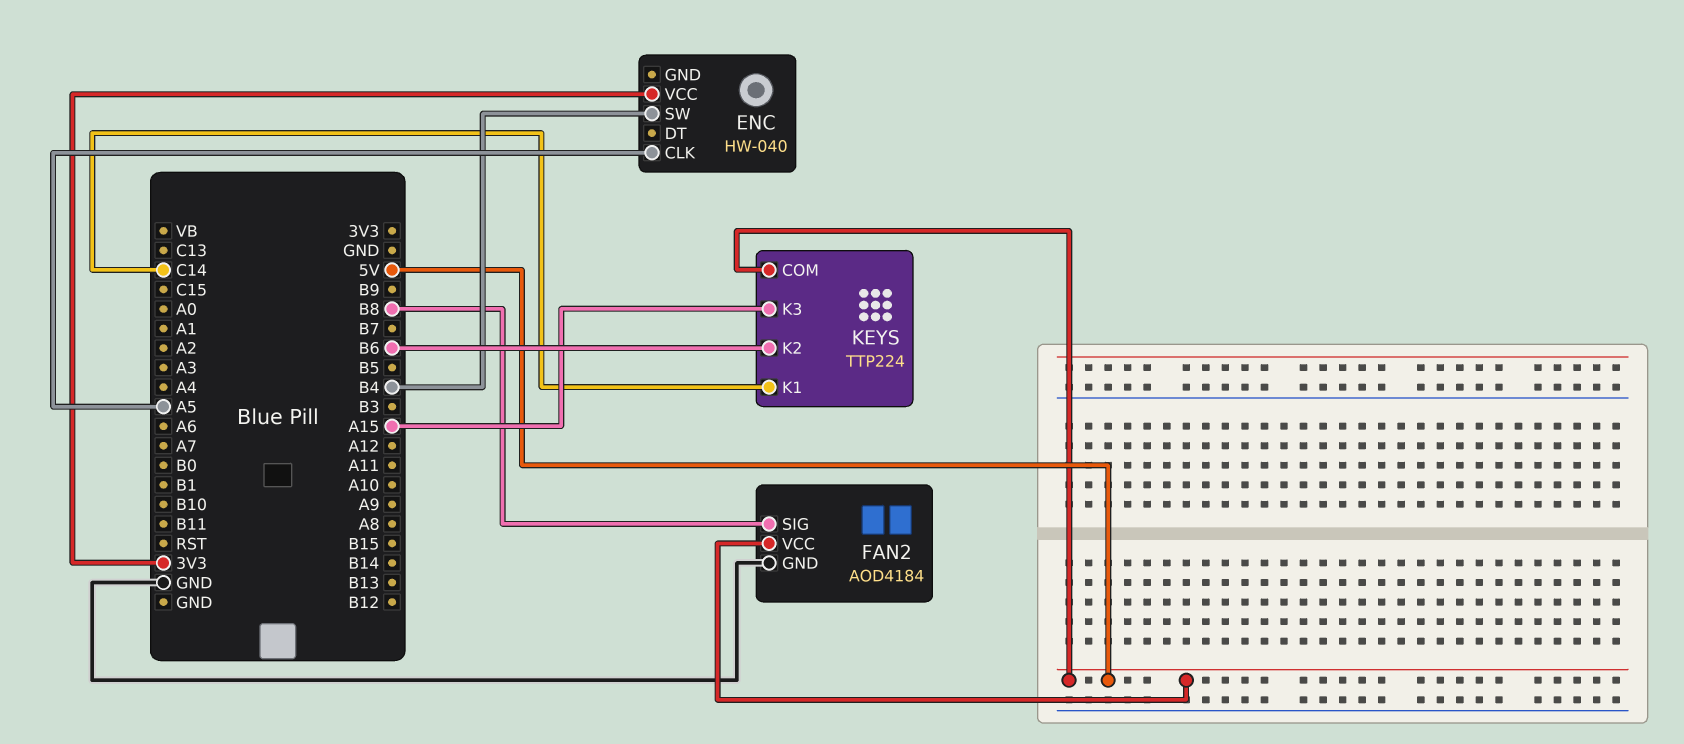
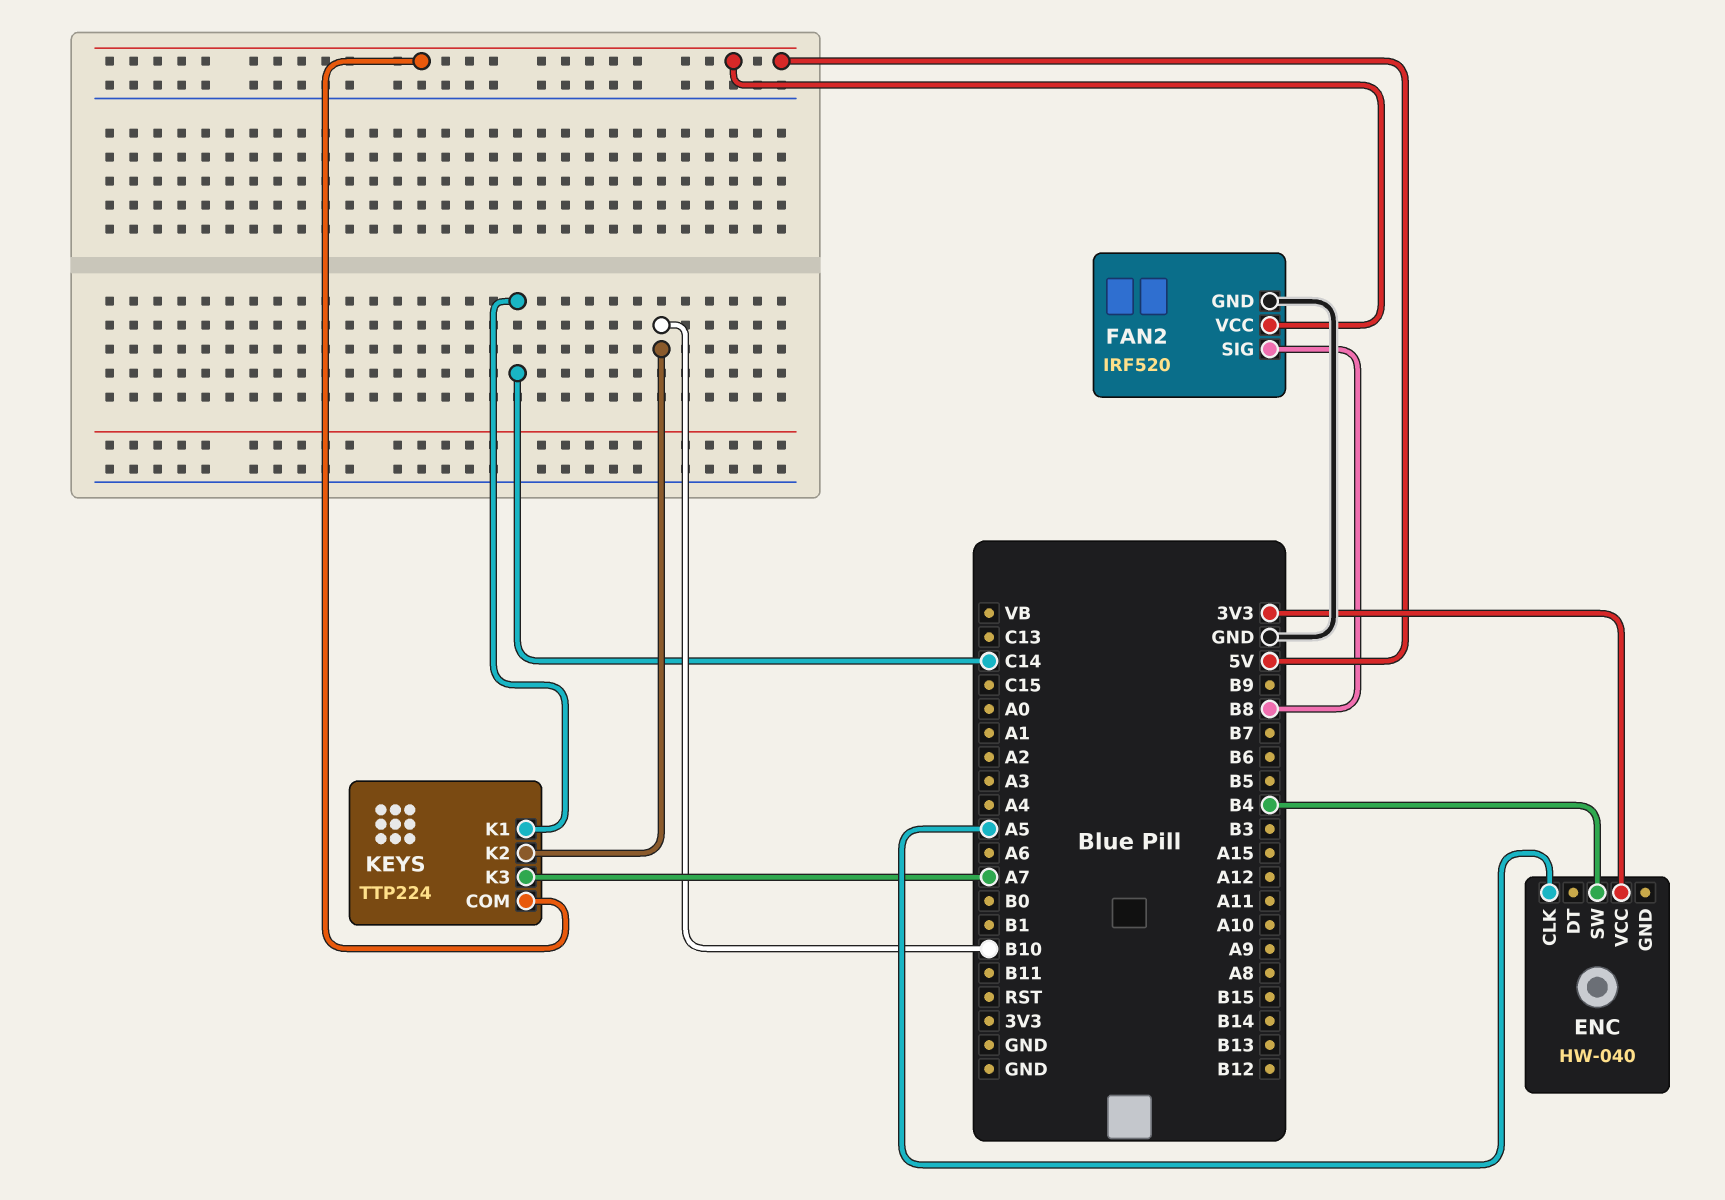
FAN2: AOD4184 -> IRF520
KEYS pin K2: B6 -> B10
KEYS pin K3: A15 -> A7

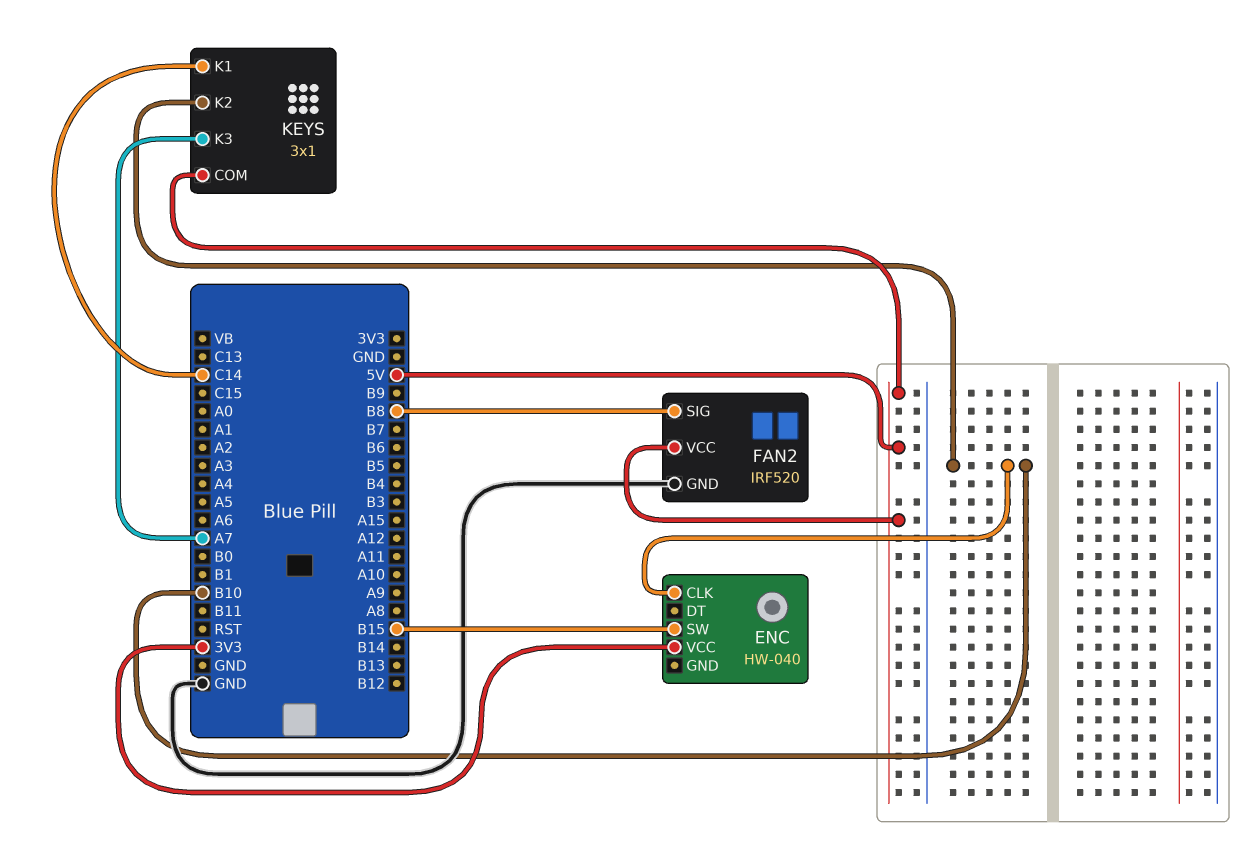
ENC pin CLK: A5 -> B10
ENC pin SW: B4 -> B15
KEYS: TTP224 -> 3x1

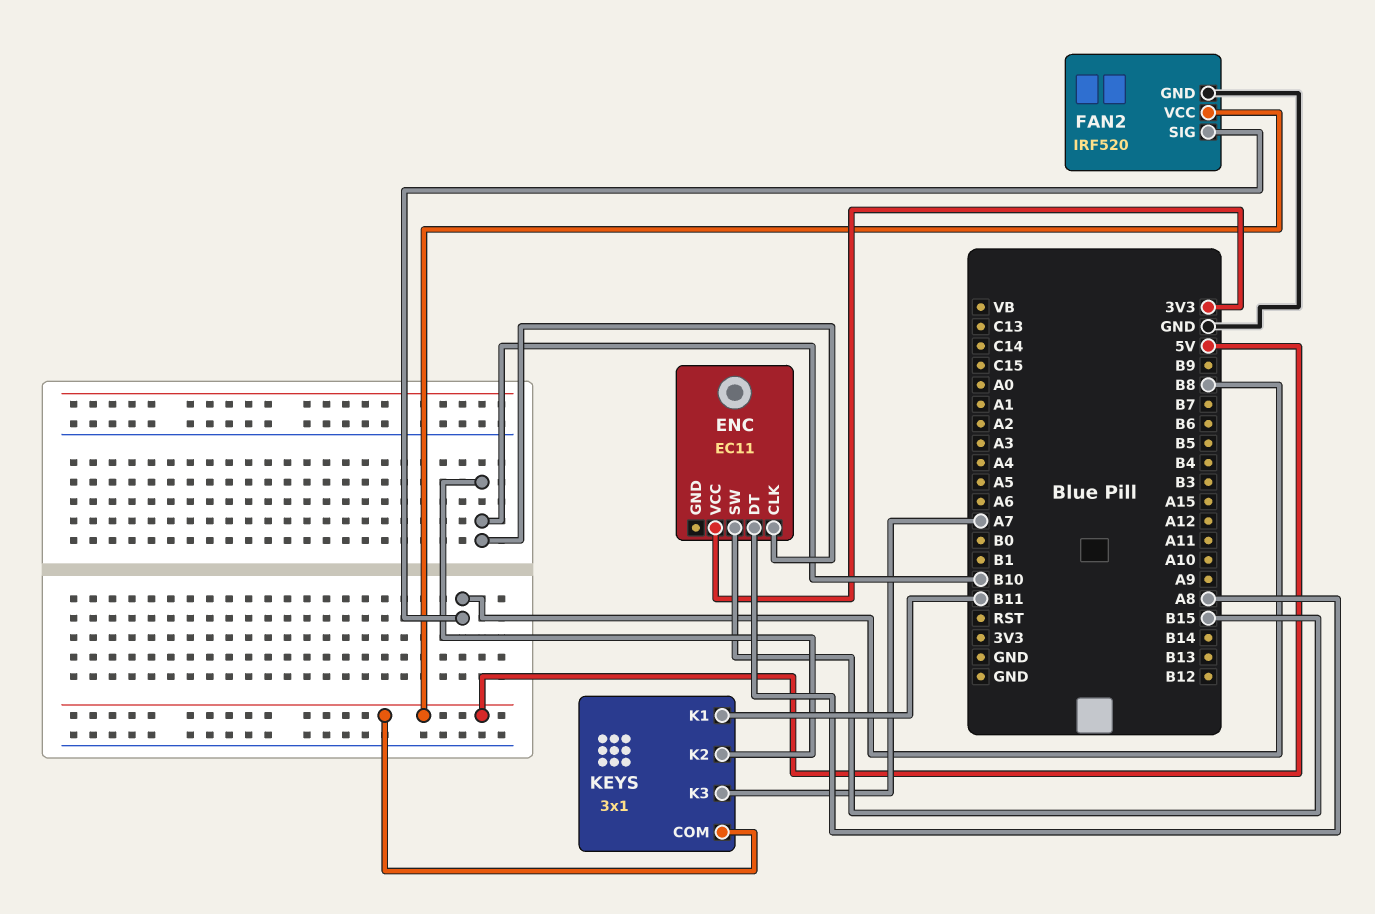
ENC: HW-040 -> EC11
ENC pin DT: none -> A8
KEYS pin K1: C14 -> B11

